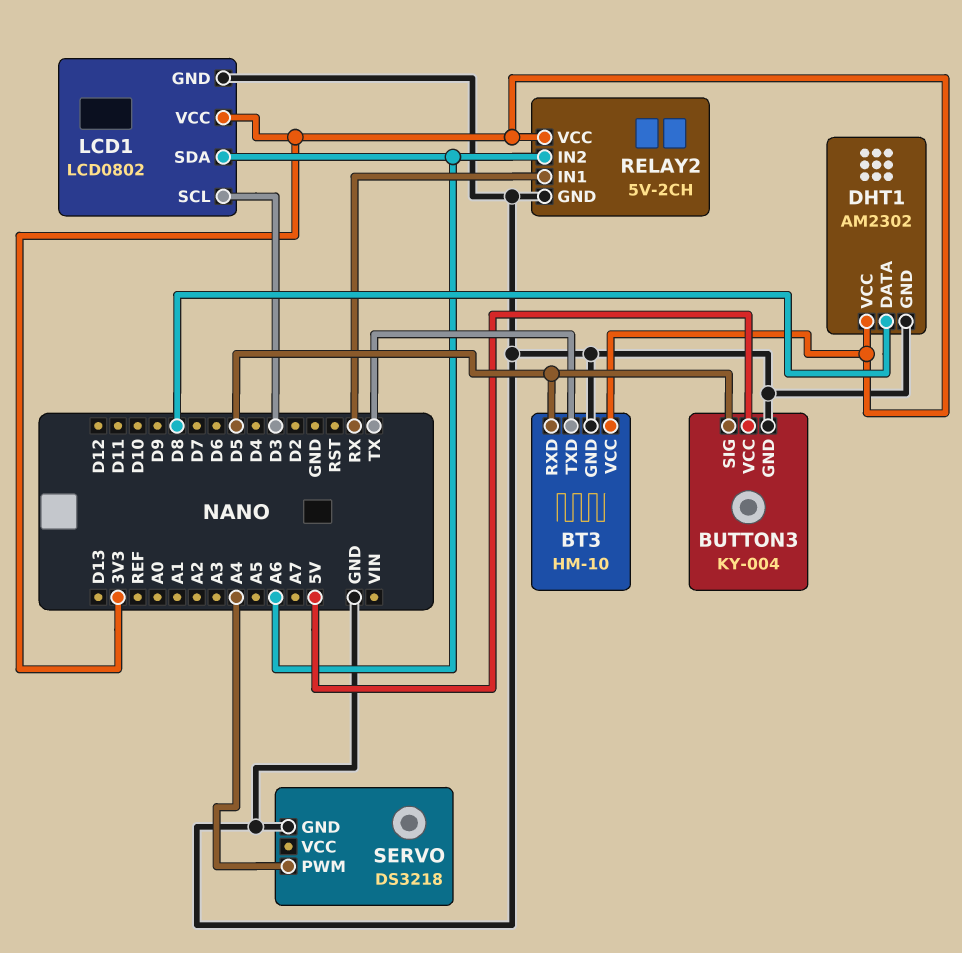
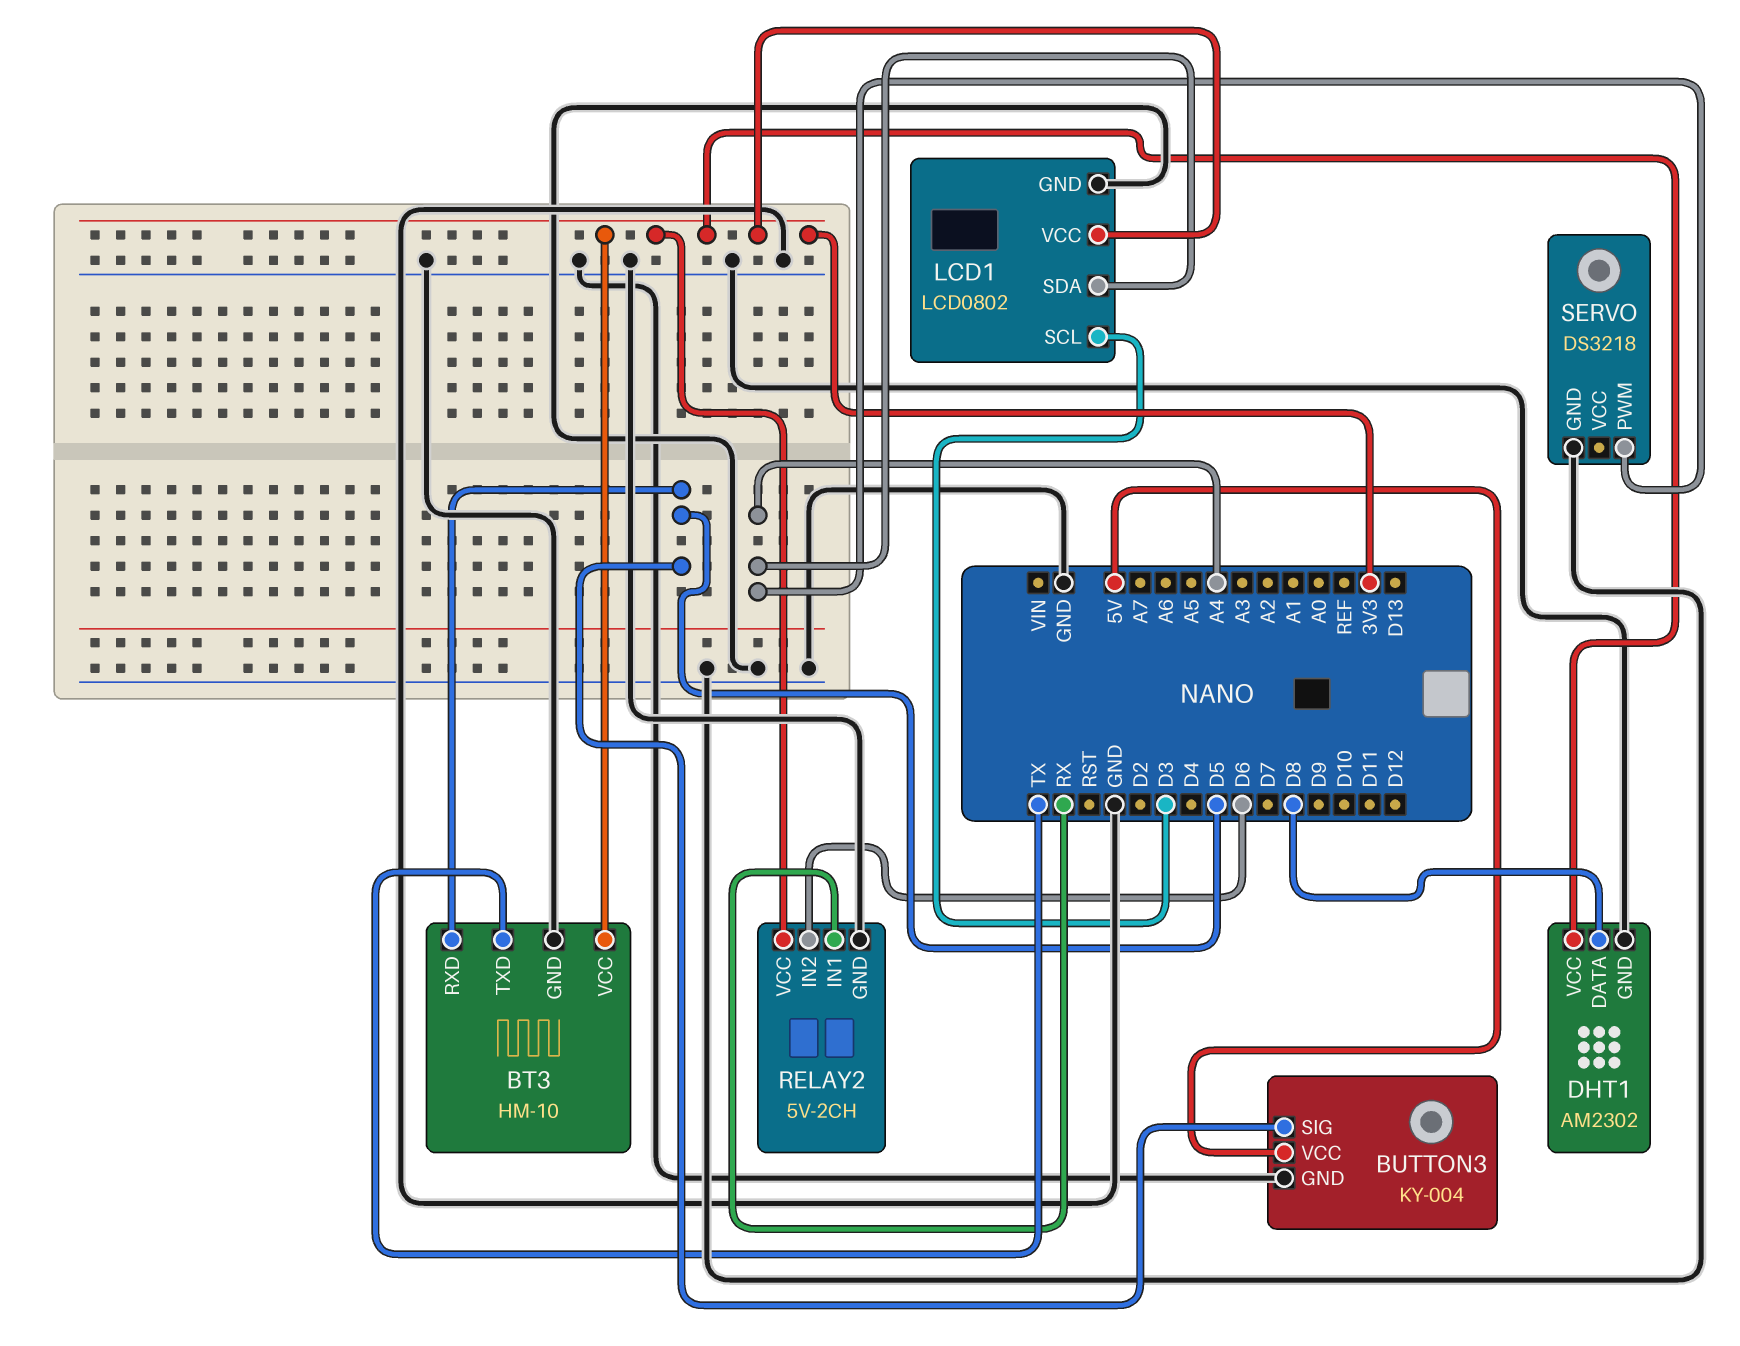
LCD1 pin SDA: A6 -> A4
RELAY2 pin IN2: A6 -> D6

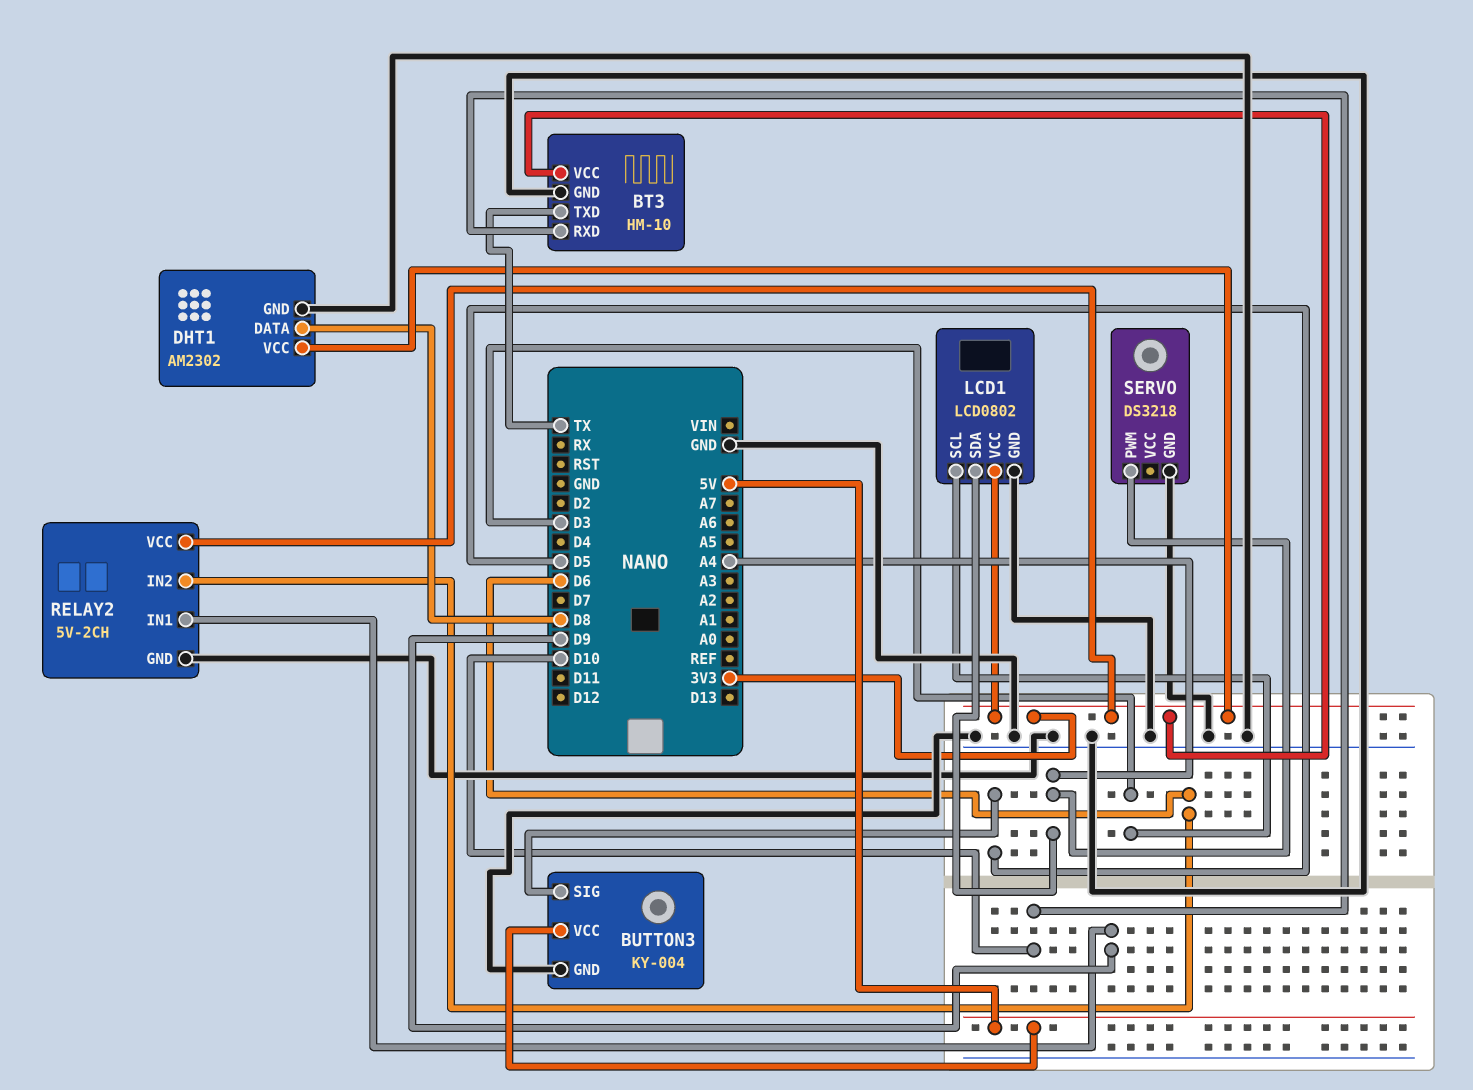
BT3 pin RXD: D5 -> D10
RELAY2 pin IN1: RX -> D9

